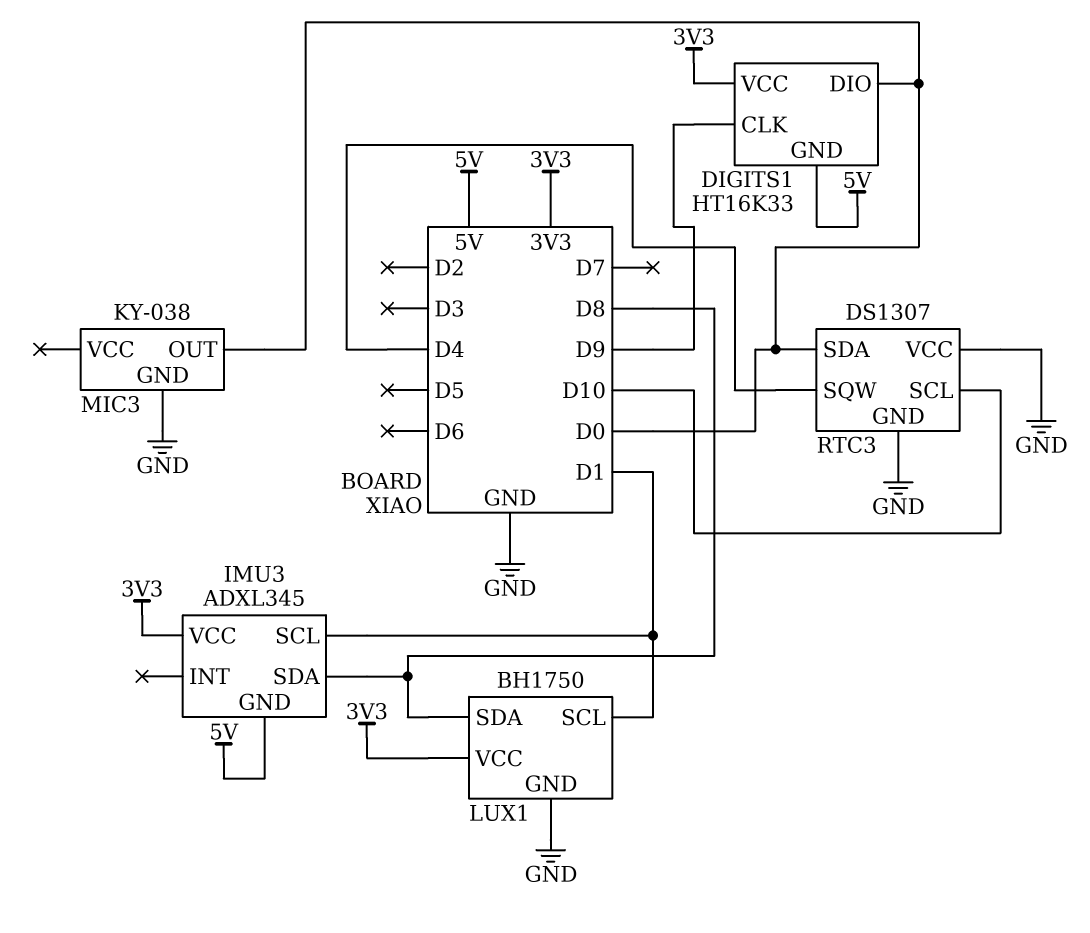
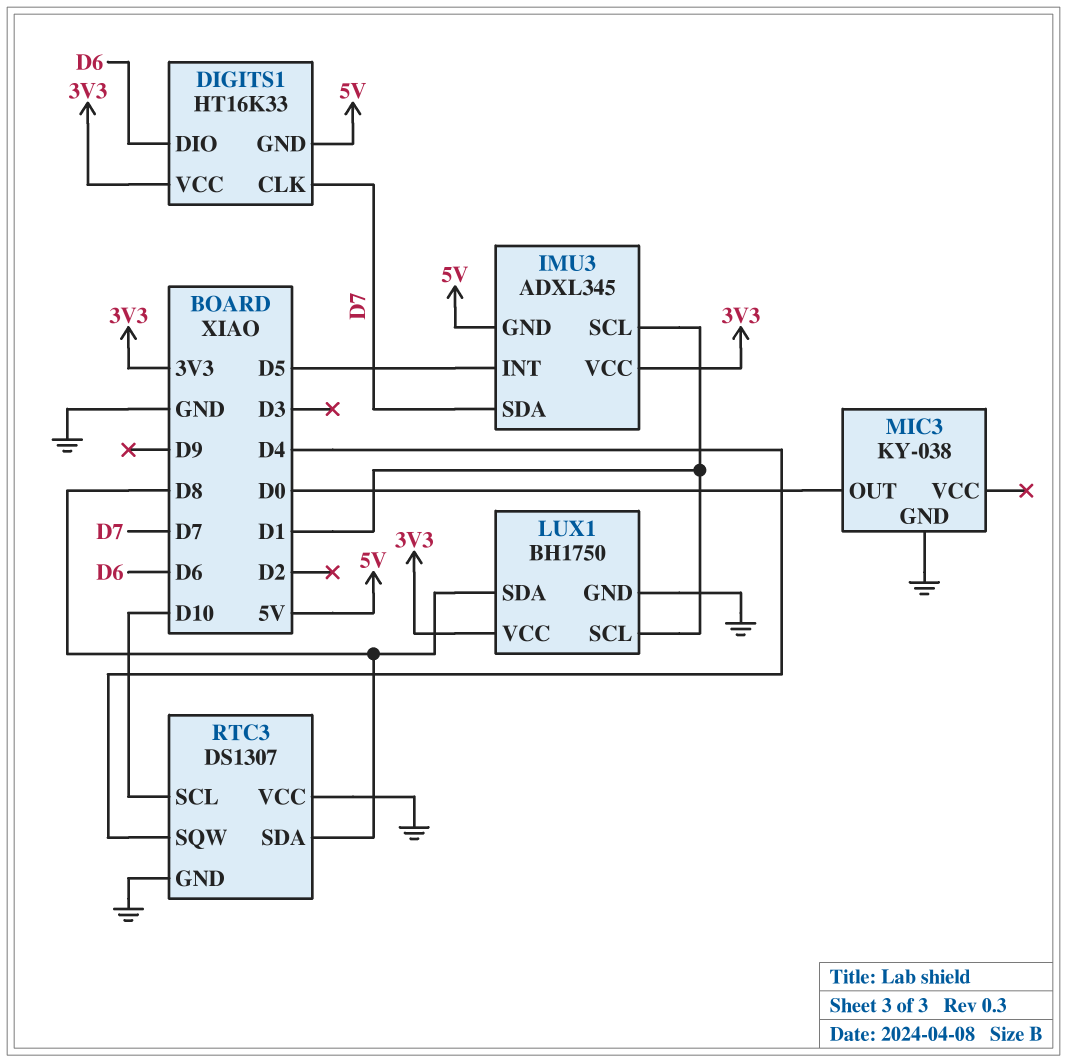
DIGITS1 pin CLK: D9 -> D7
DIGITS1 pin DIO: D0 -> D6
IMU3 pin INT: none -> D5
IMU3 pin SDA: D8 -> D7
RTC3 pin SDA: D0 -> D8

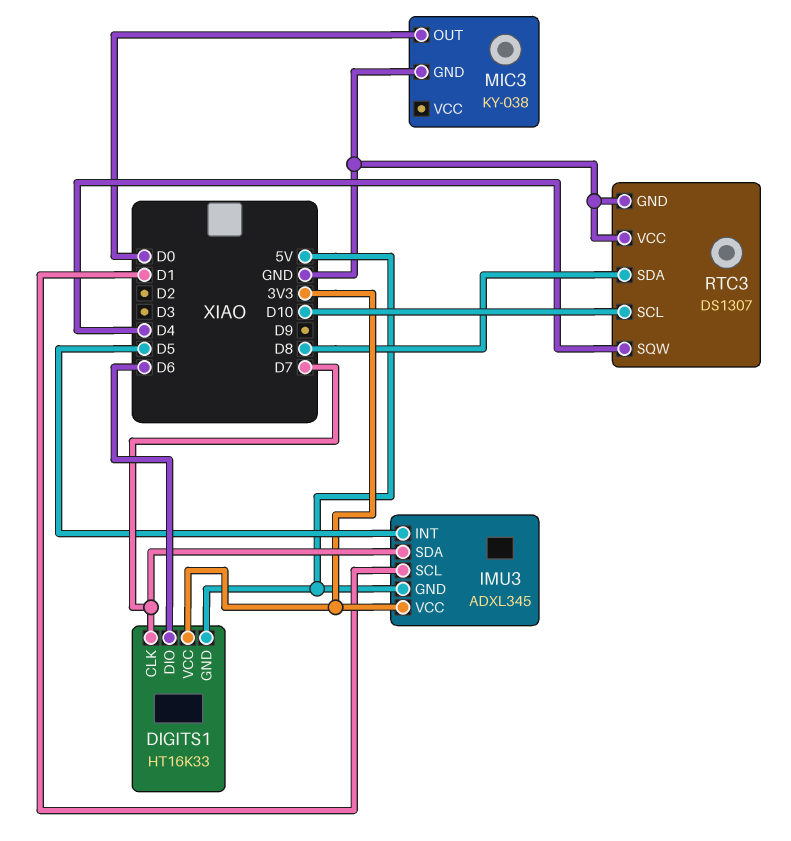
LUX1: BH1750 -> none
LUX1 pin GND: GND -> none
LUX1 pin SCL: D1 -> none
LUX1 pin SDA: D8 -> none
LUX1 pin VCC: 3V3 -> none

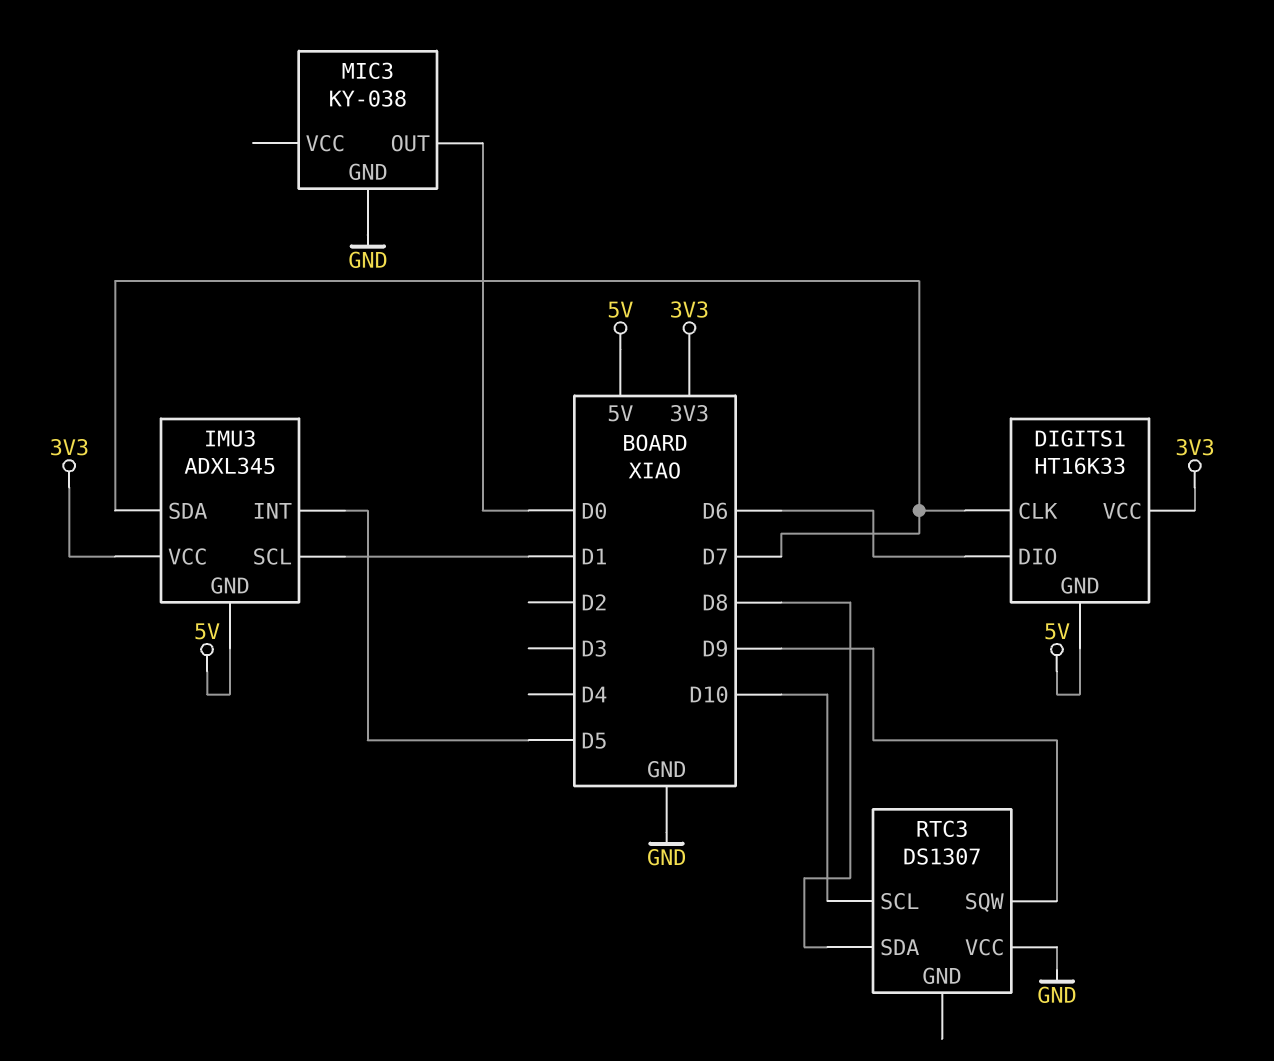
RTC3 pin GND: GND -> none
RTC3 pin SQW: D4 -> D9

